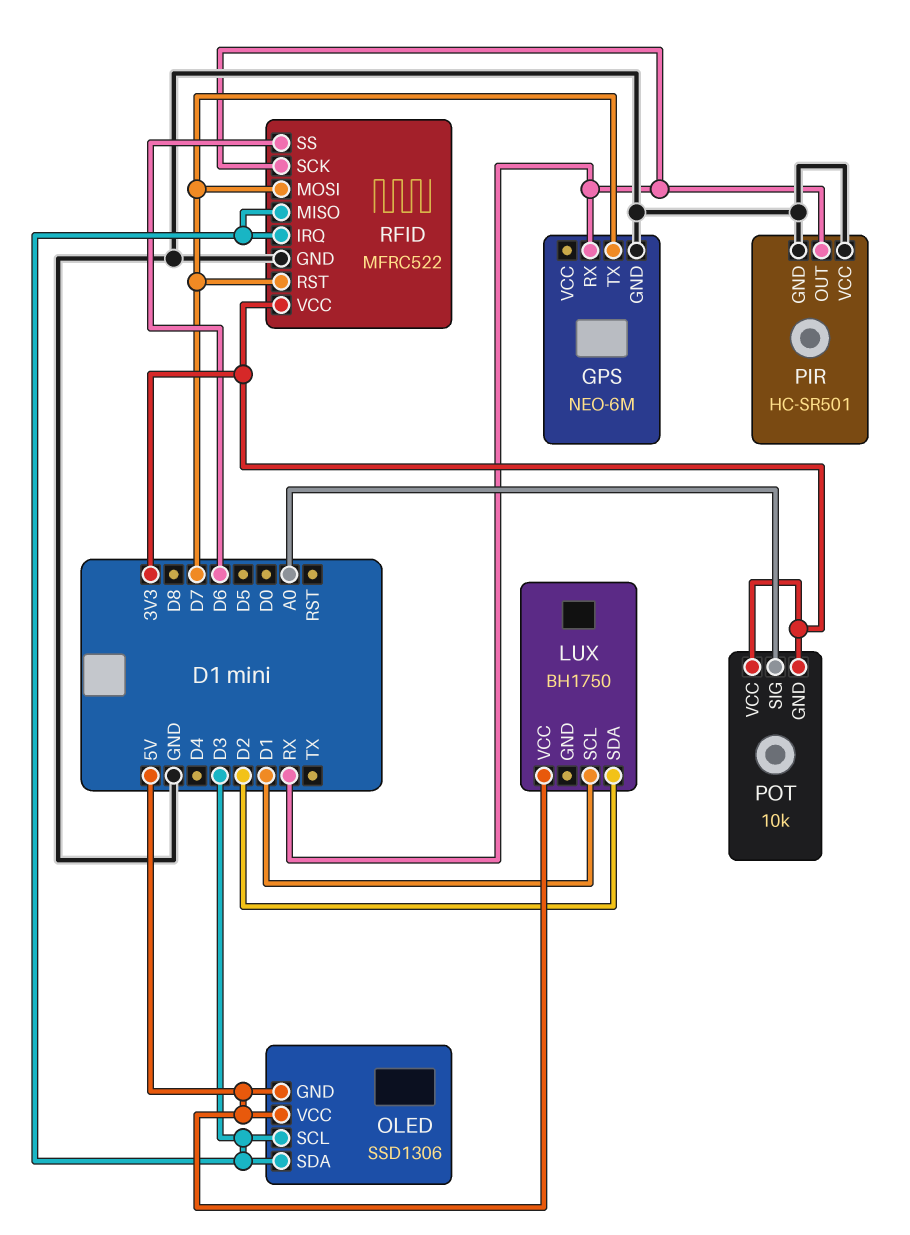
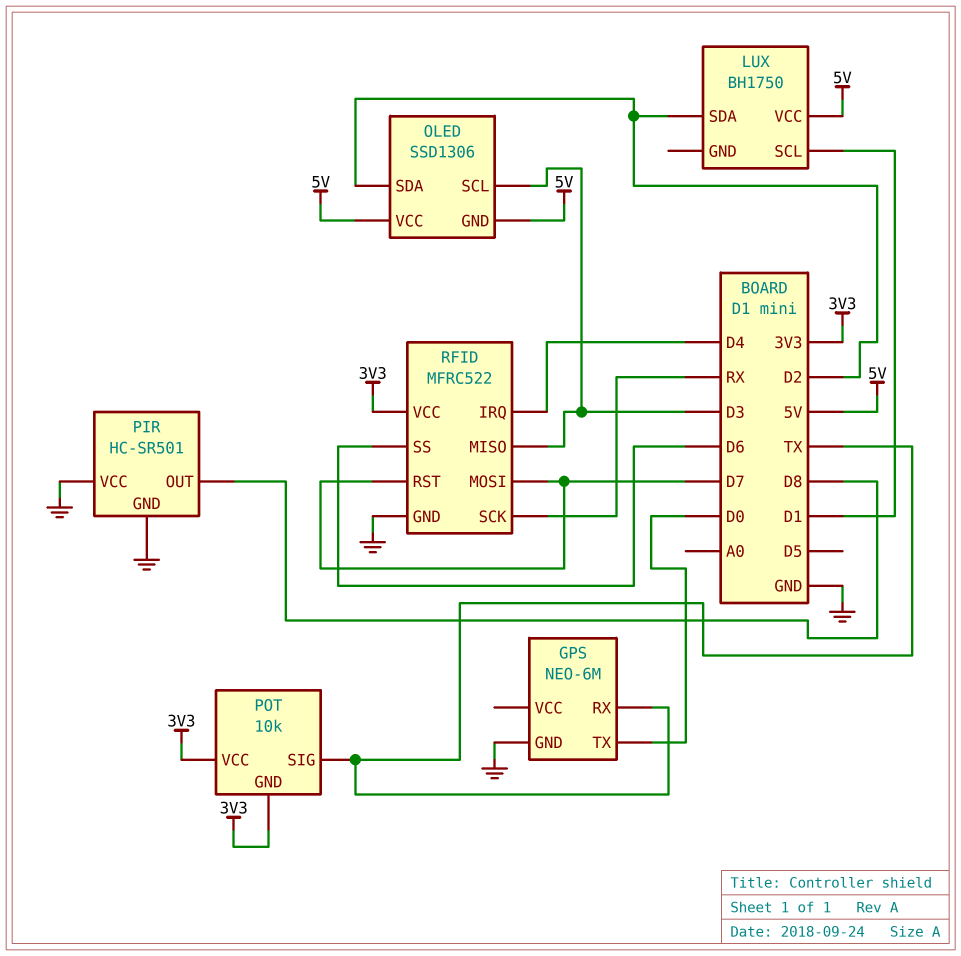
GPS pin RX: RX -> TX
GPS pin TX: D7 -> D0
OLED pin SDA: D3 -> D2
PIR pin OUT: RX -> D8
POT pin SIG: A0 -> TX
RFID pin IRQ: D3 -> D4

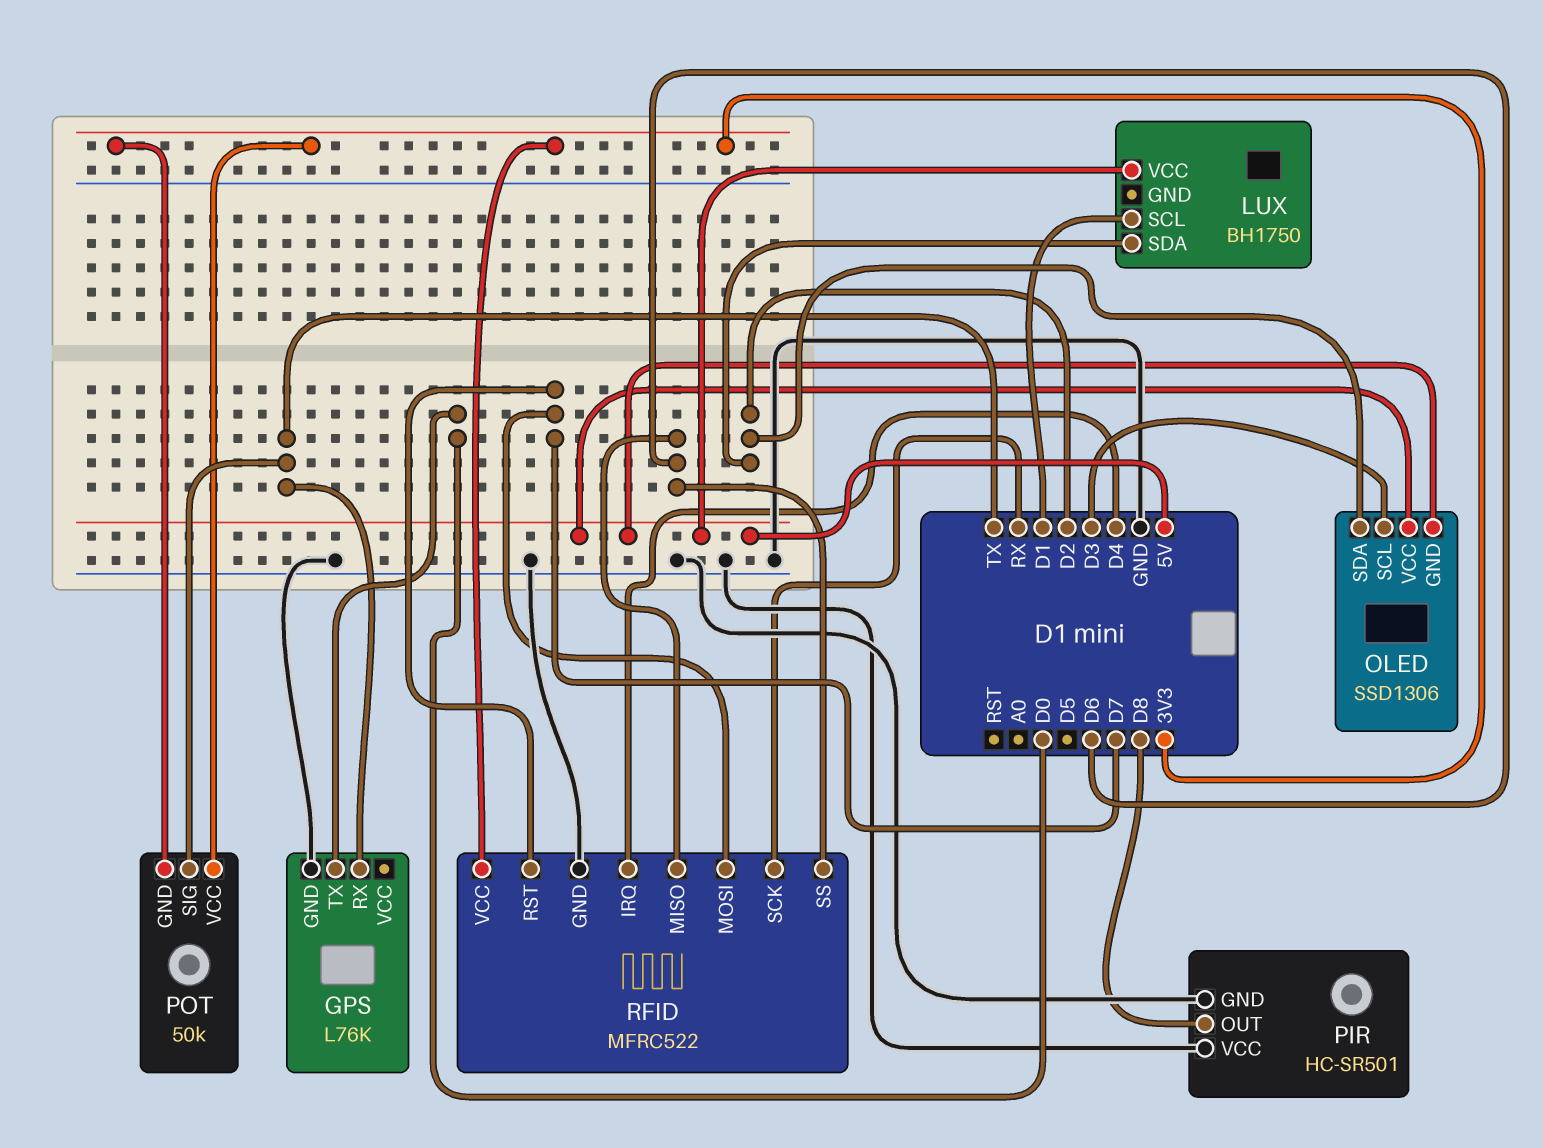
GPS: NEO-6M -> L76K
POT: 10k -> 50k
RFID pin MISO: D3 -> D6

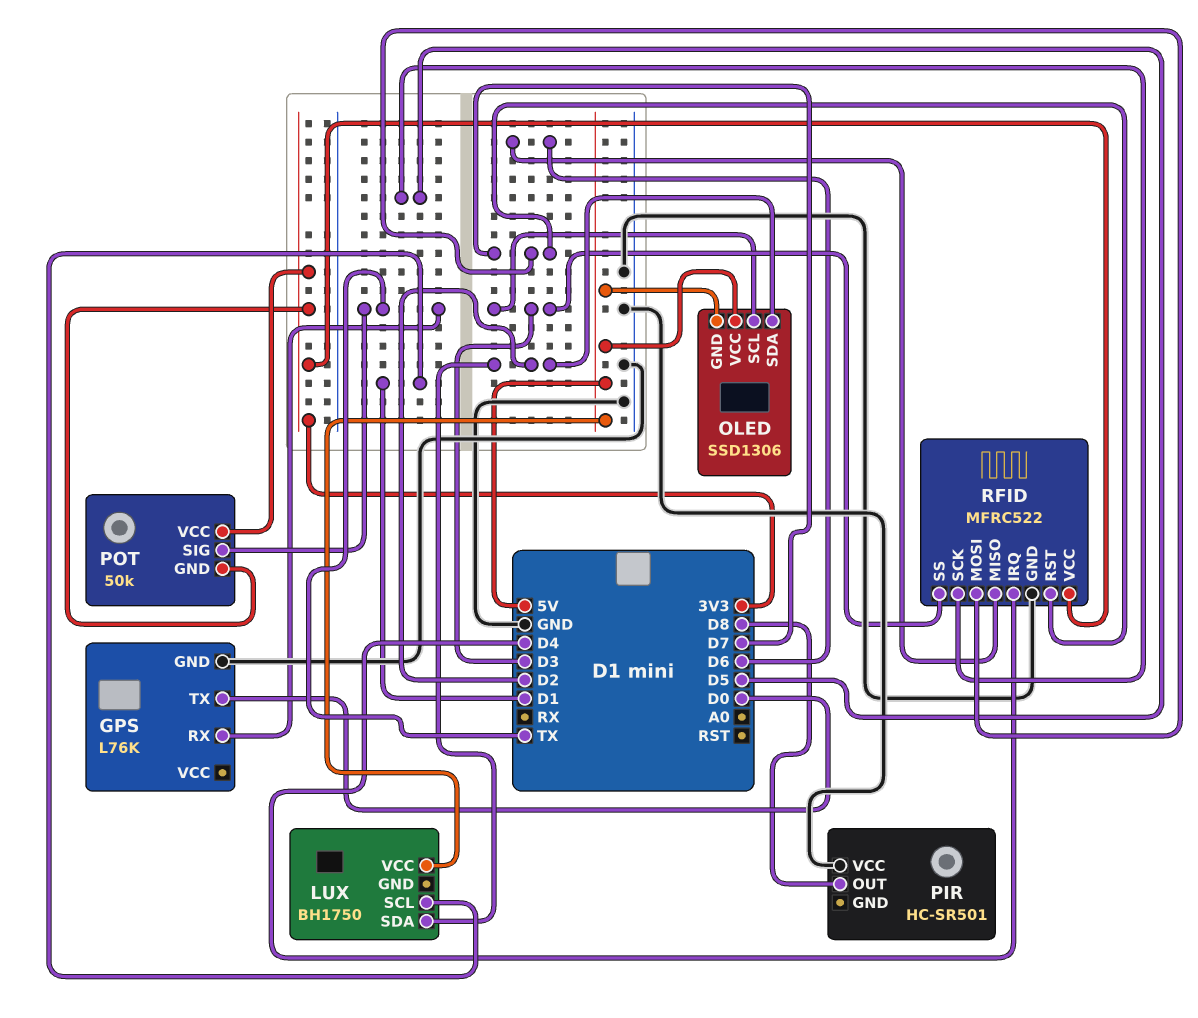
PIR pin GND: GND -> none
RFID pin SCK: RX -> D5
RFID pin SS: D6 -> D3

